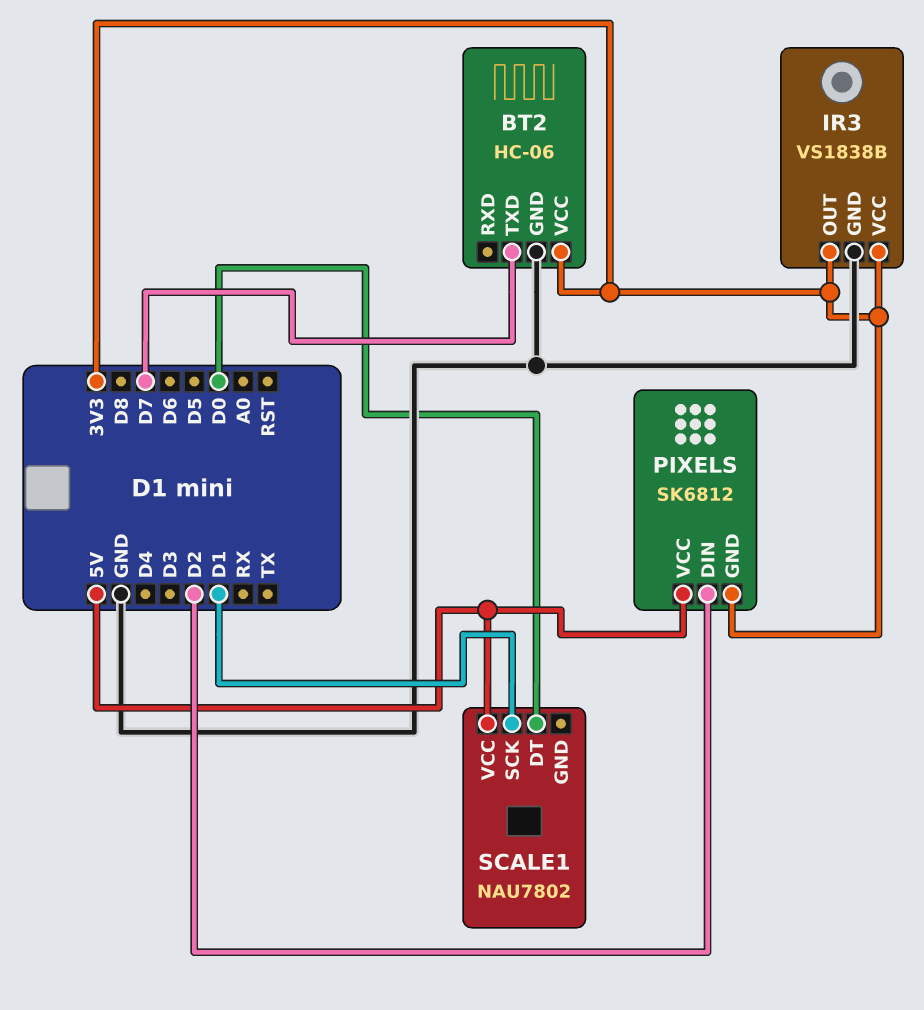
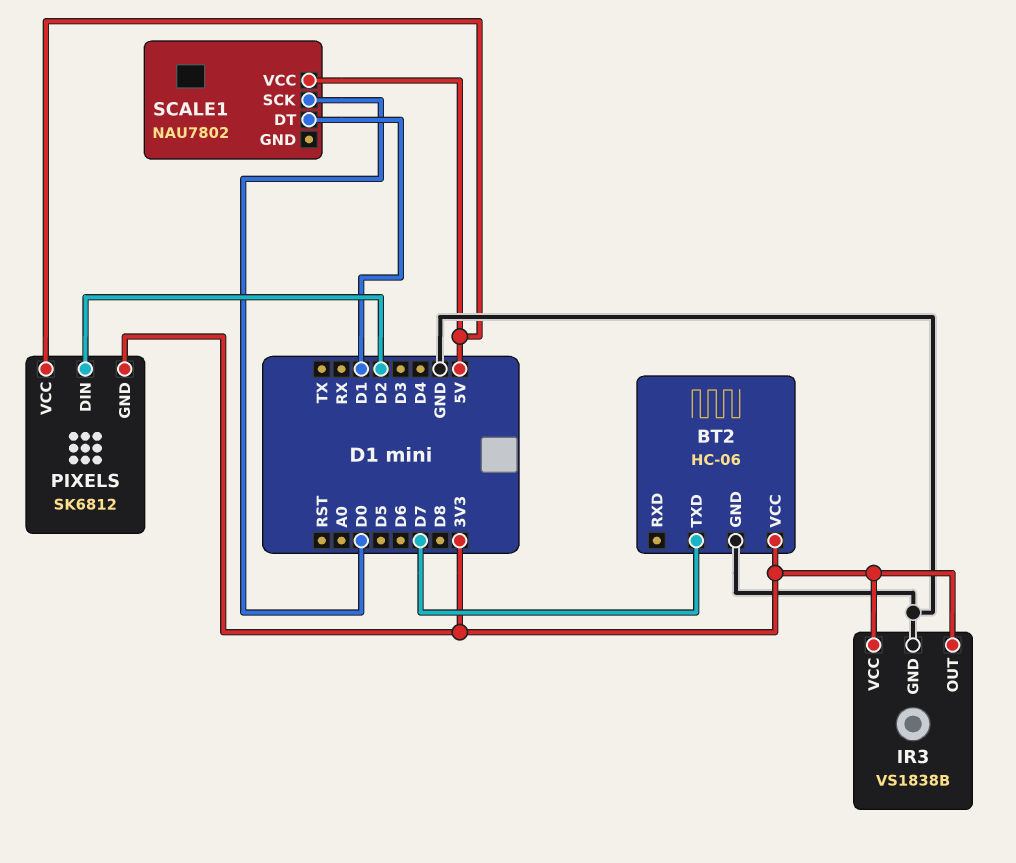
SCALE1 pin DT: D0 -> D1
SCALE1 pin SCK: D1 -> D0

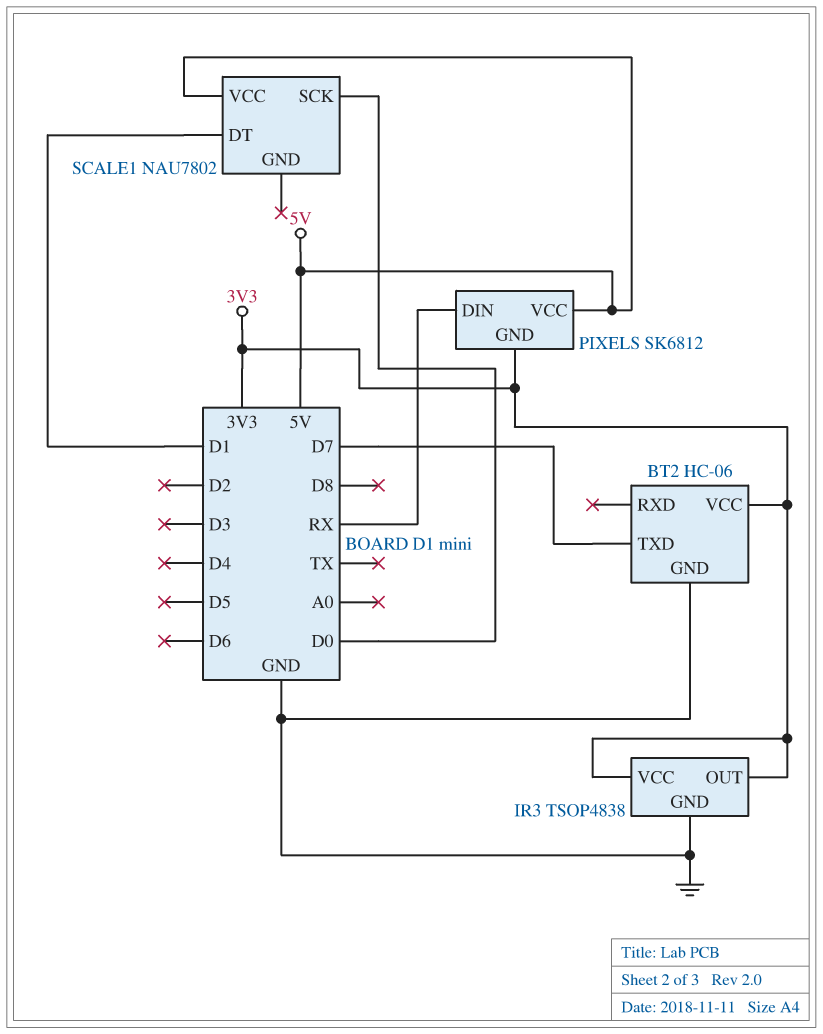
IR3: VS1838B -> TSOP4838
PIXELS pin DIN: D2 -> RX

